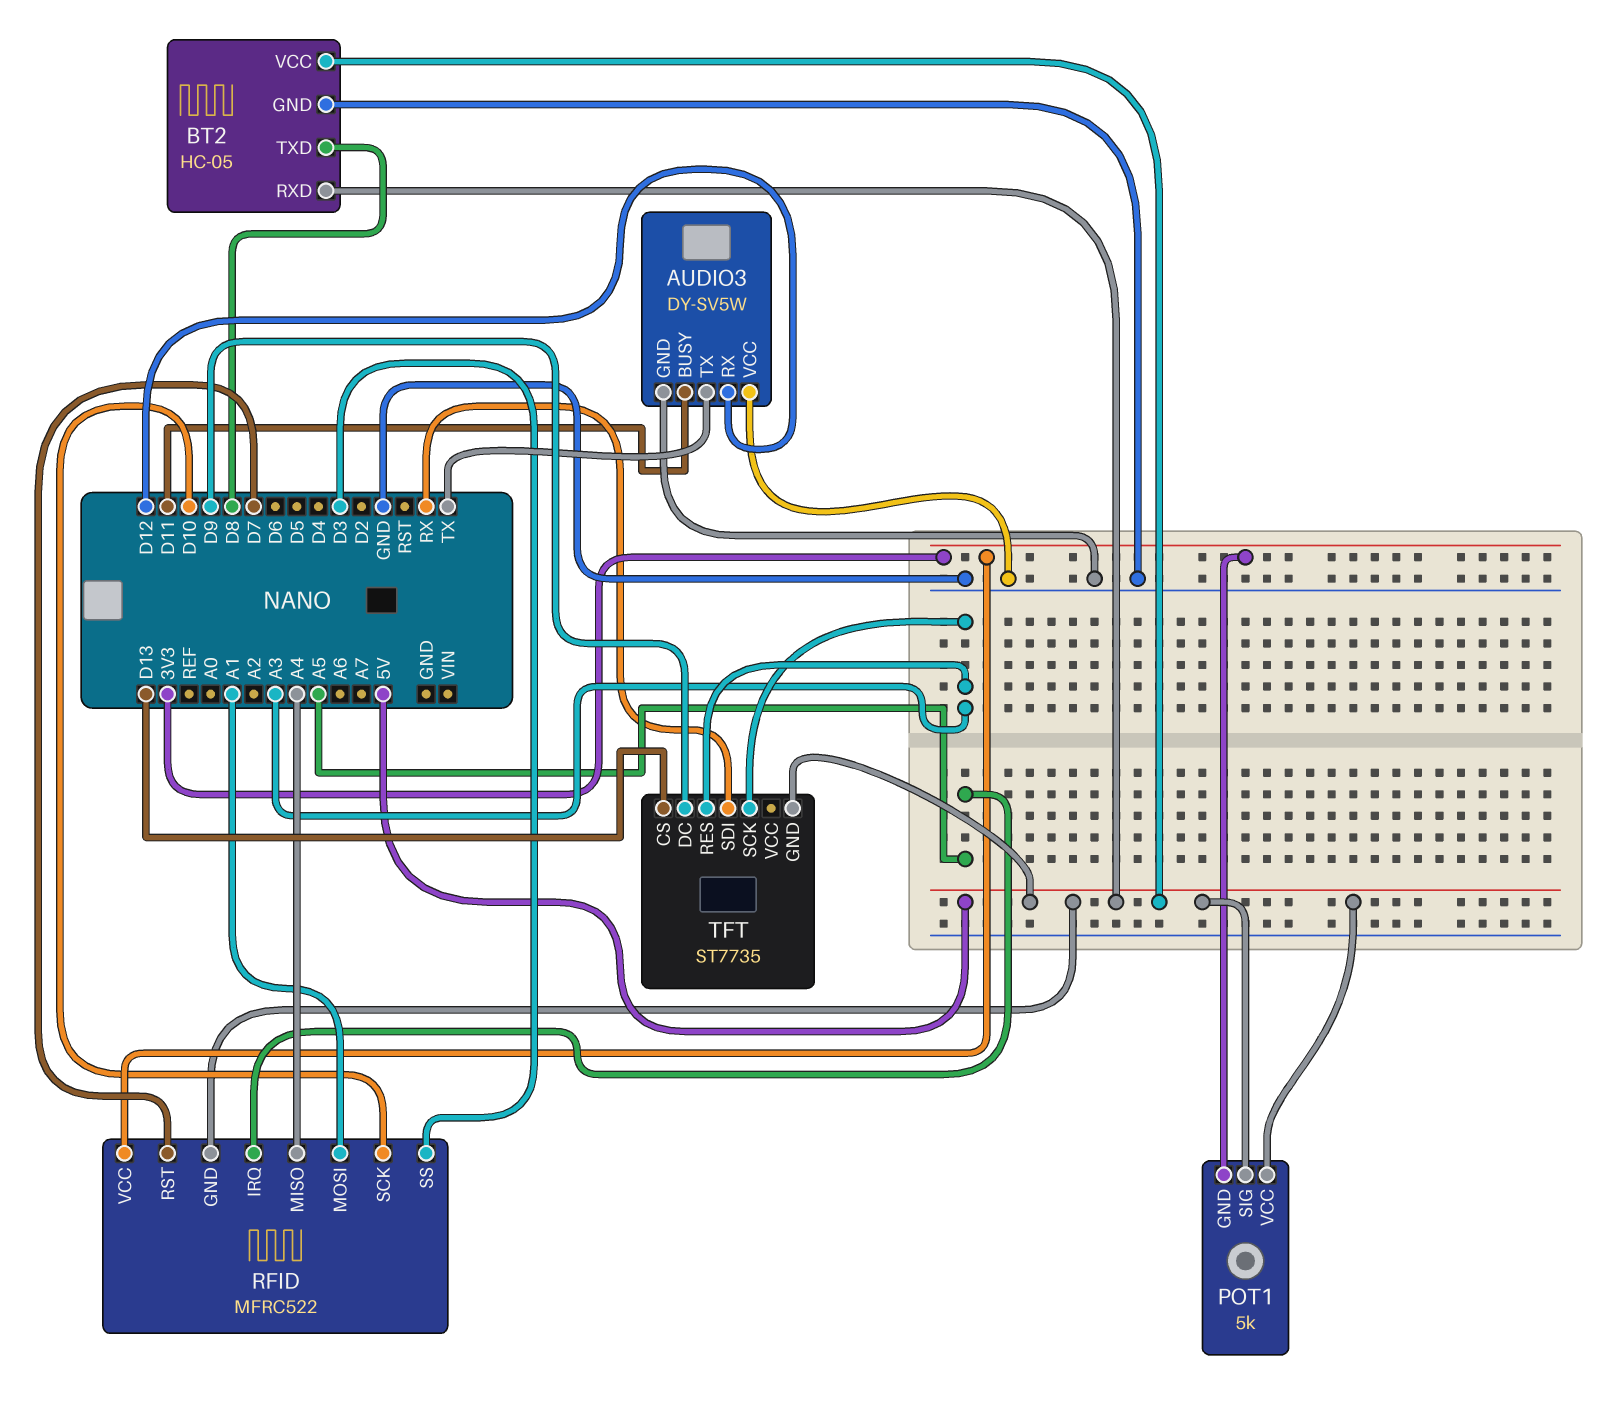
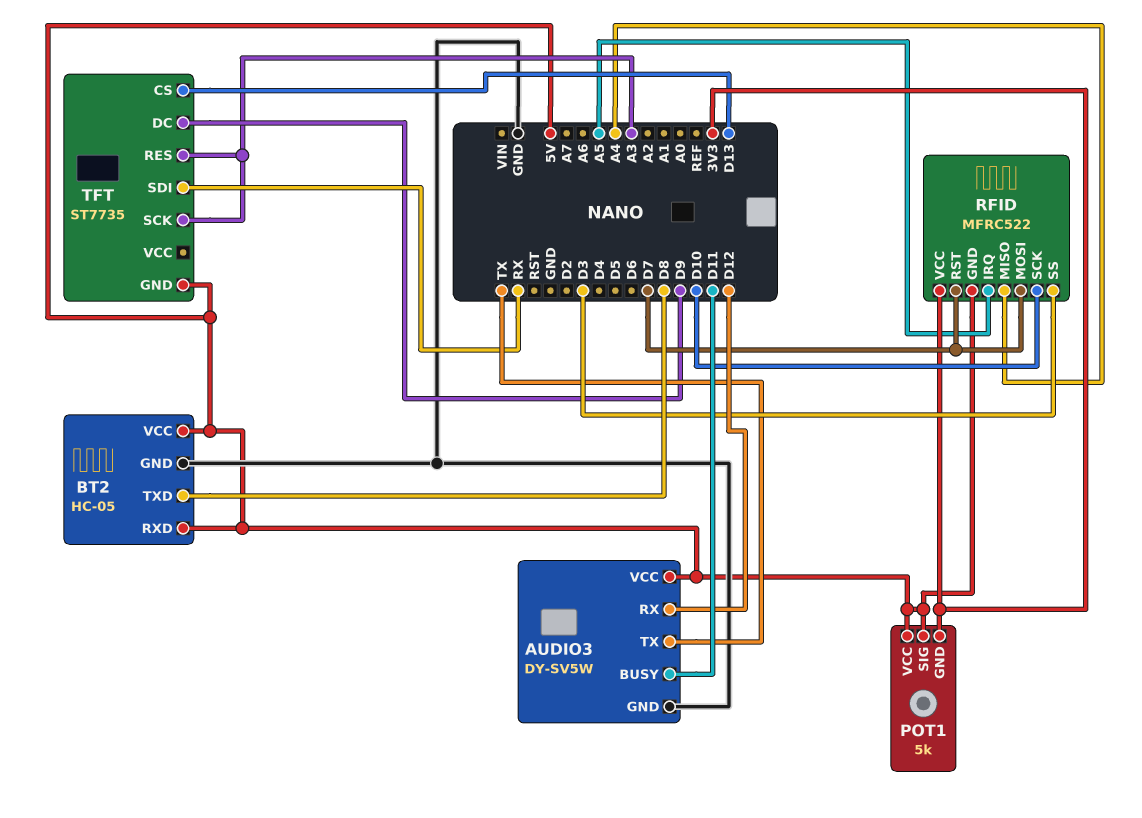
AUDIO3 pin VCC: GND -> 5V
RFID pin MOSI: A1 -> D7

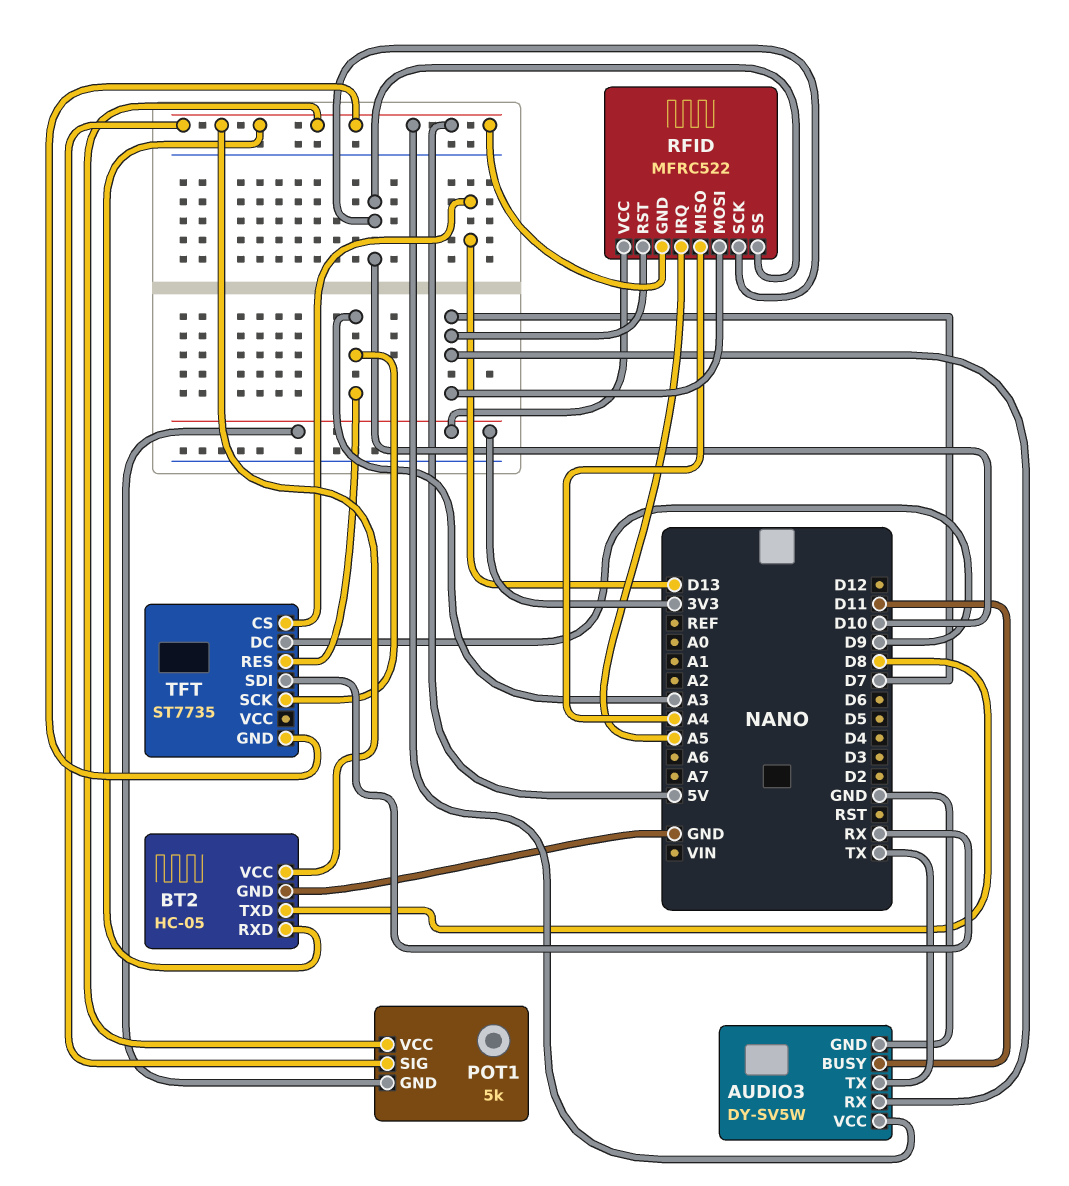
AUDIO3 pin RX: D12 -> D7
RFID pin SS: D3 -> D10

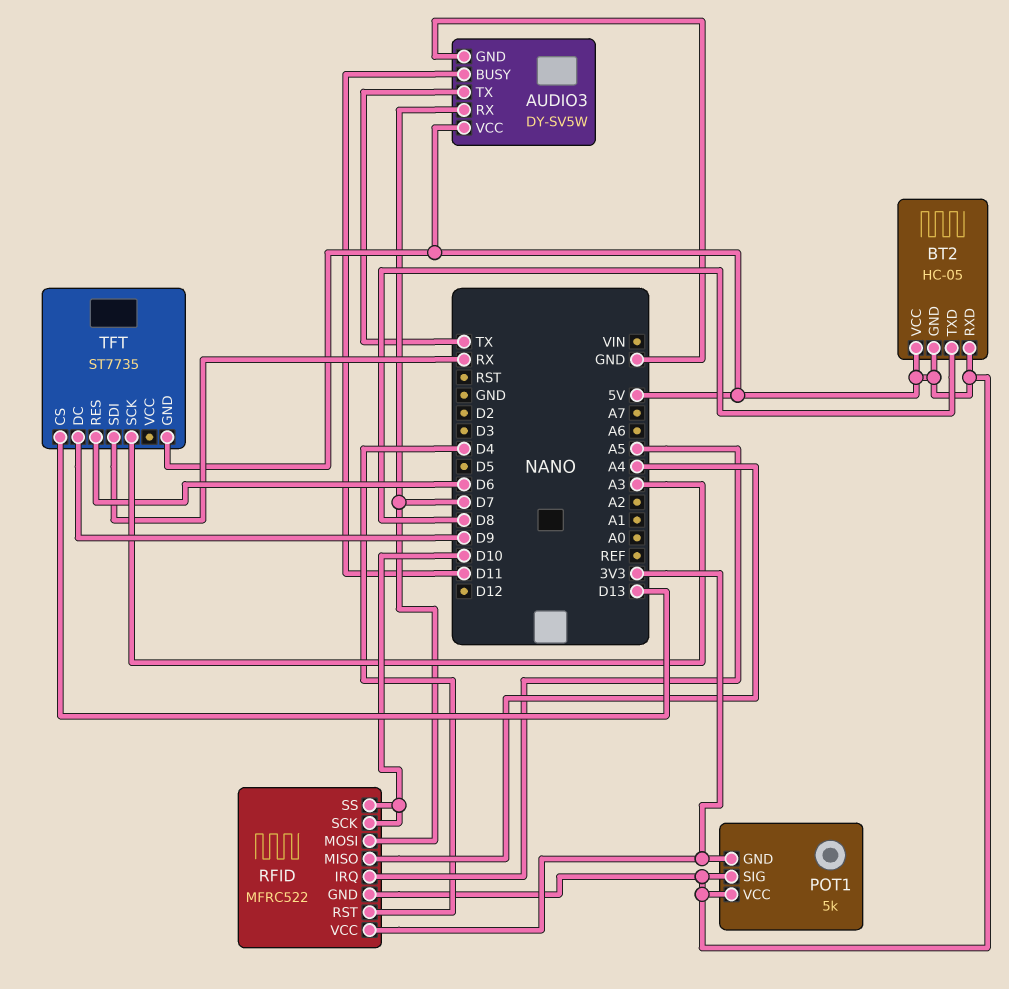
BT2 pin GND: GND -> 5V
RFID pin RST: D7 -> D4
TFT pin RES: A3 -> D6

